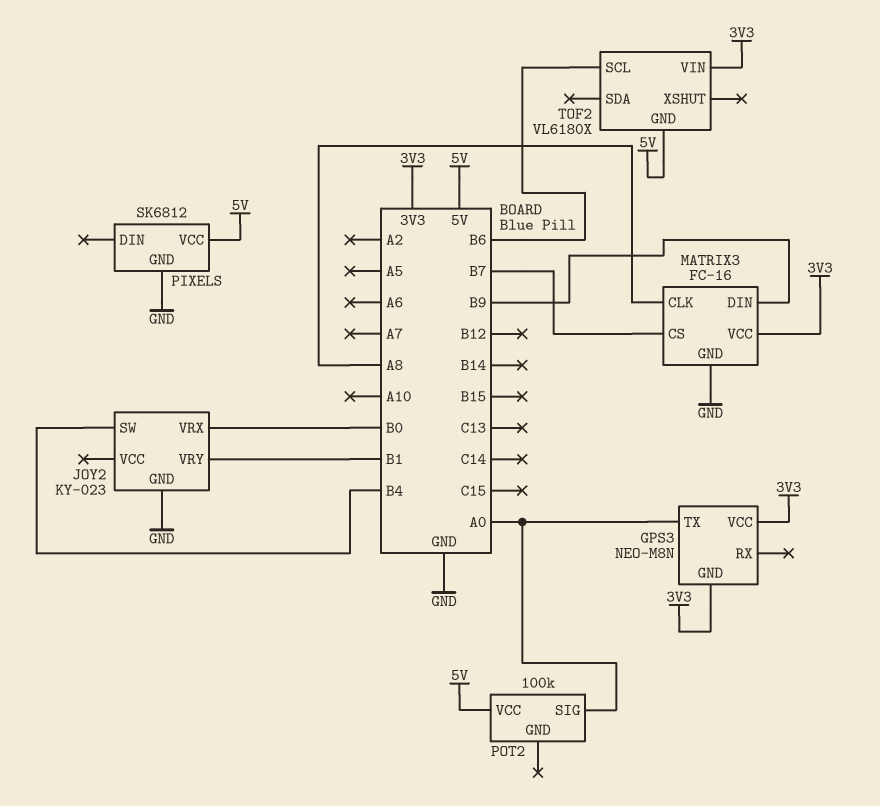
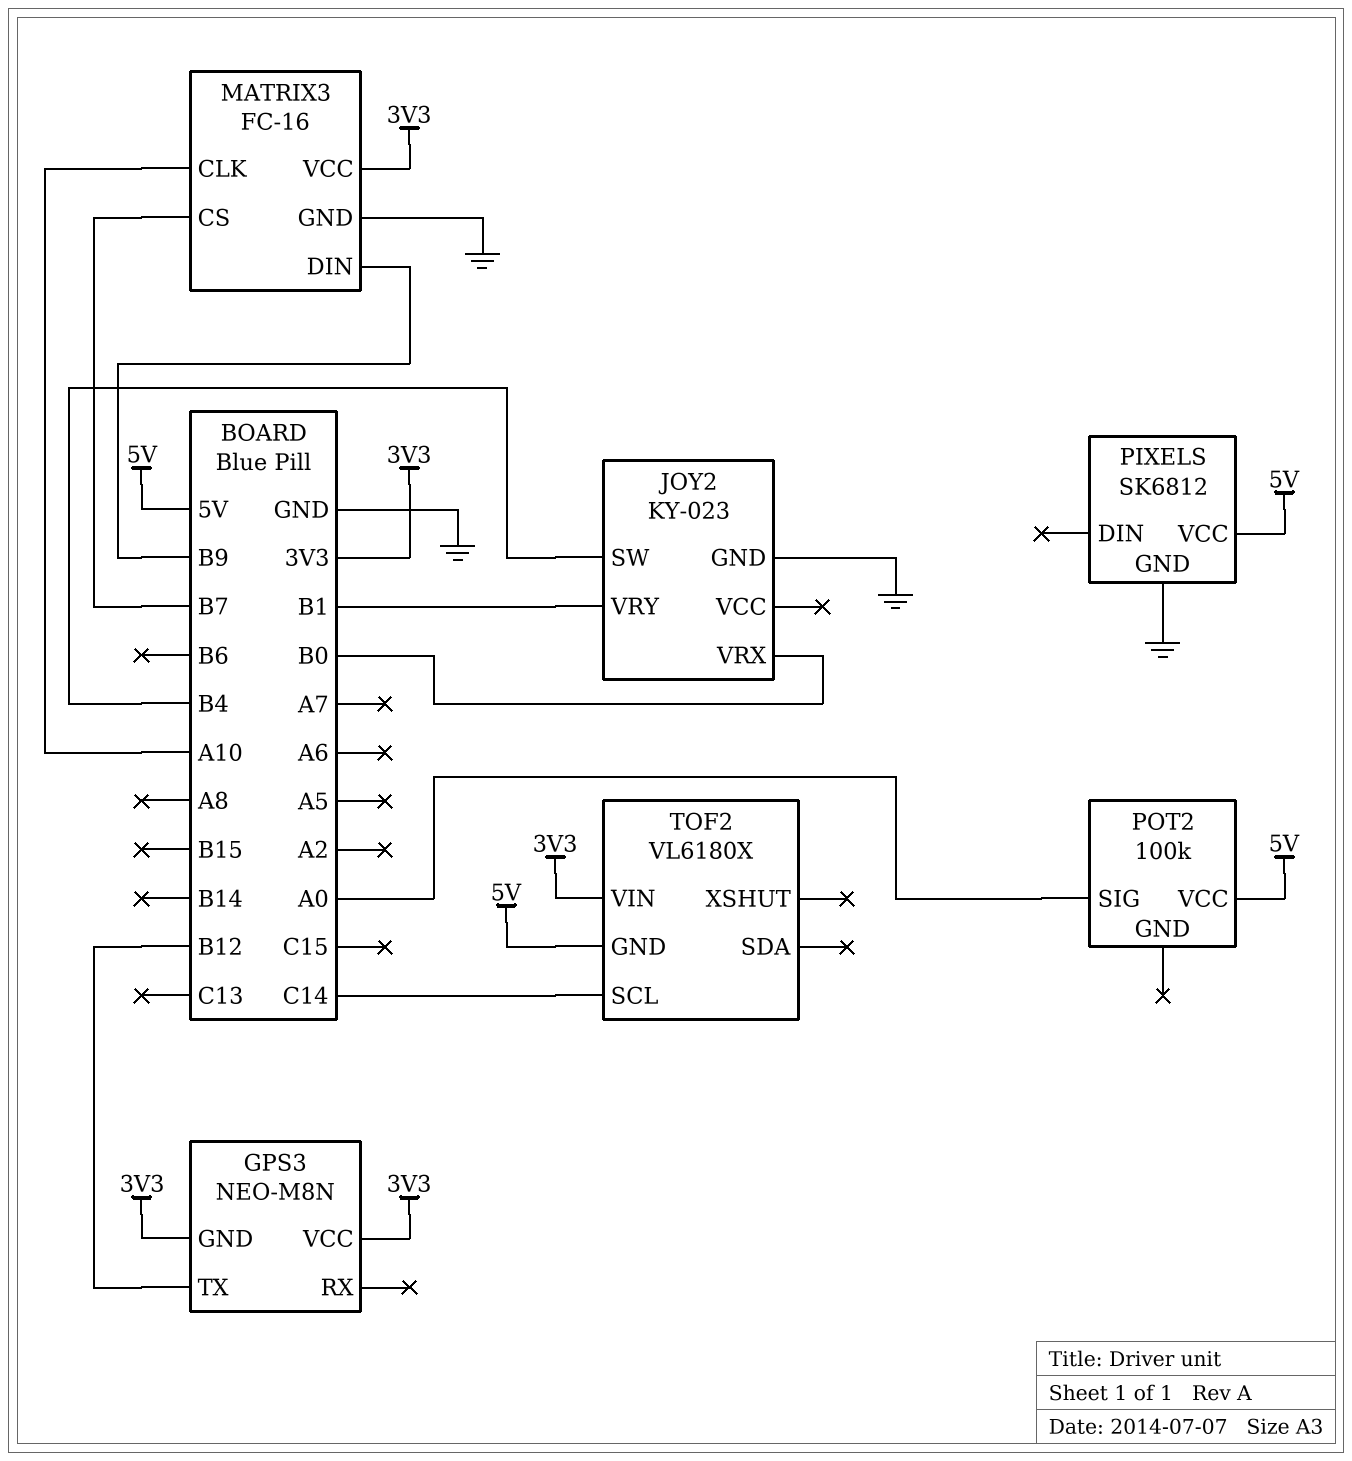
GPS3 pin TX: A0 -> B12
MATRIX3 pin CLK: A8 -> A10
TOF2 pin SCL: B6 -> C14

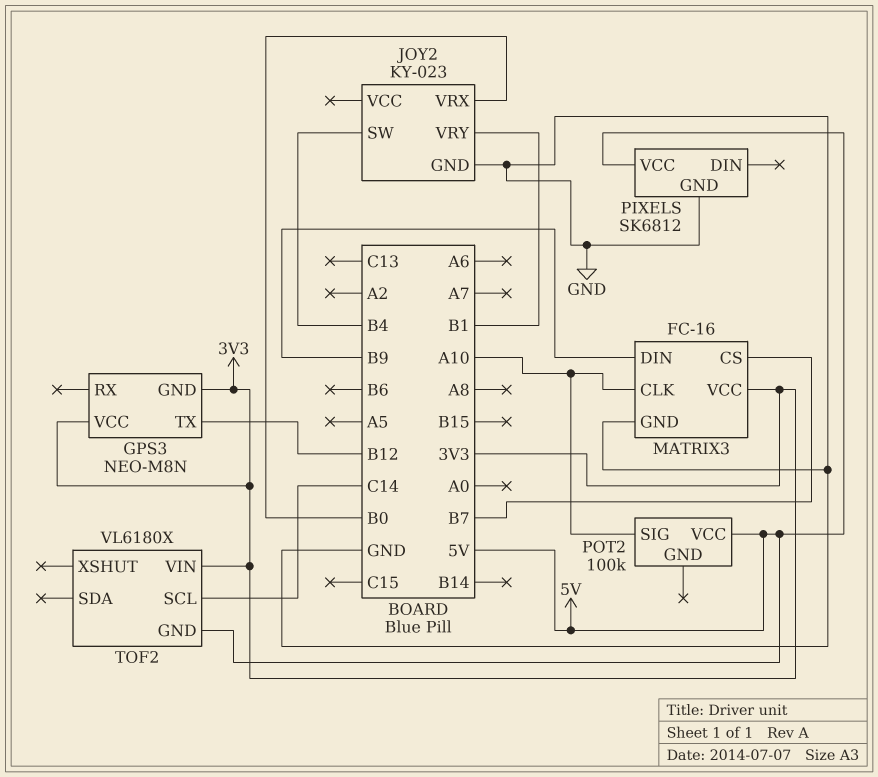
POT2 pin SIG: A0 -> A10

